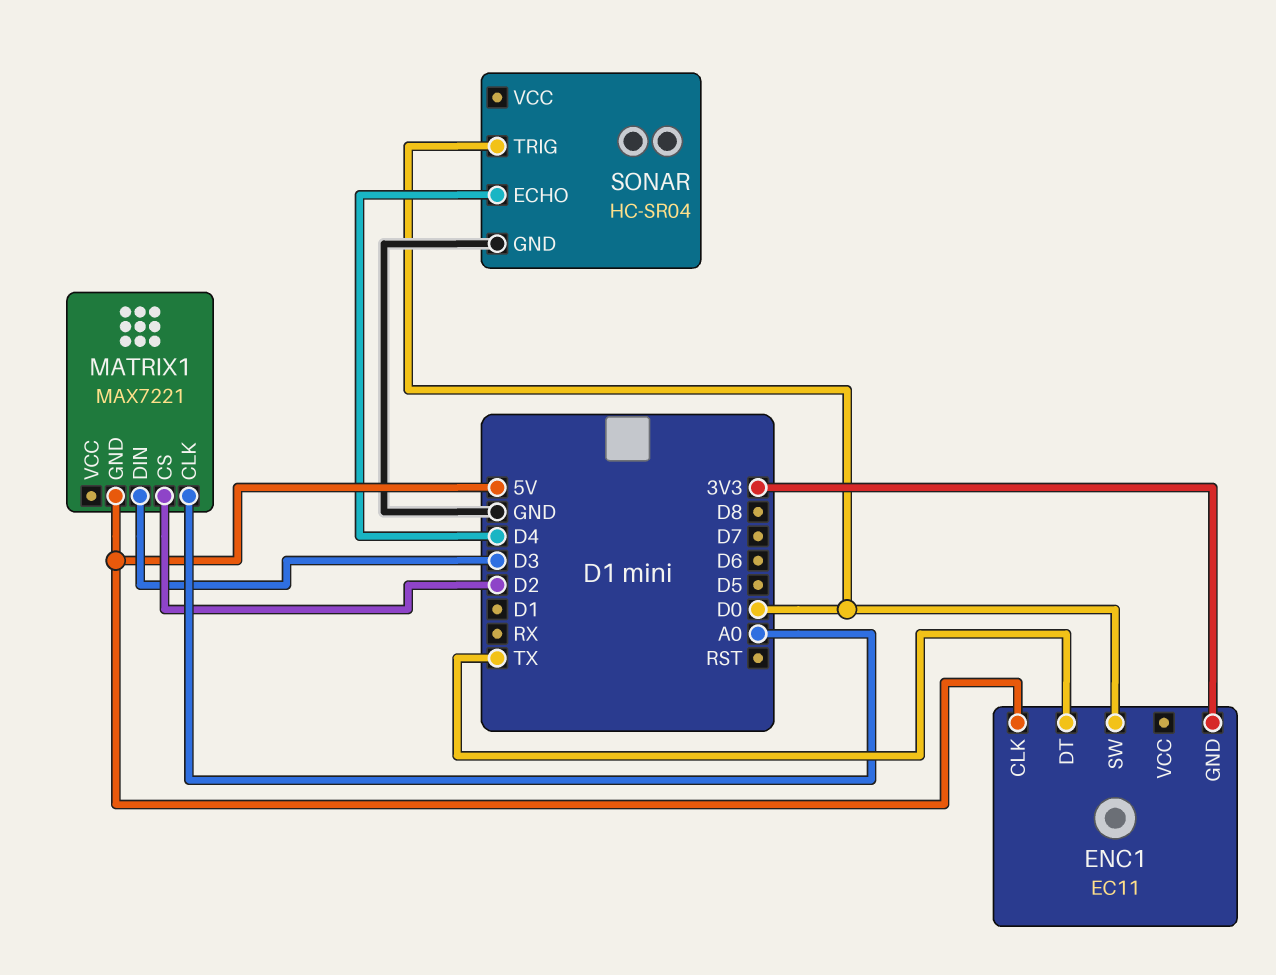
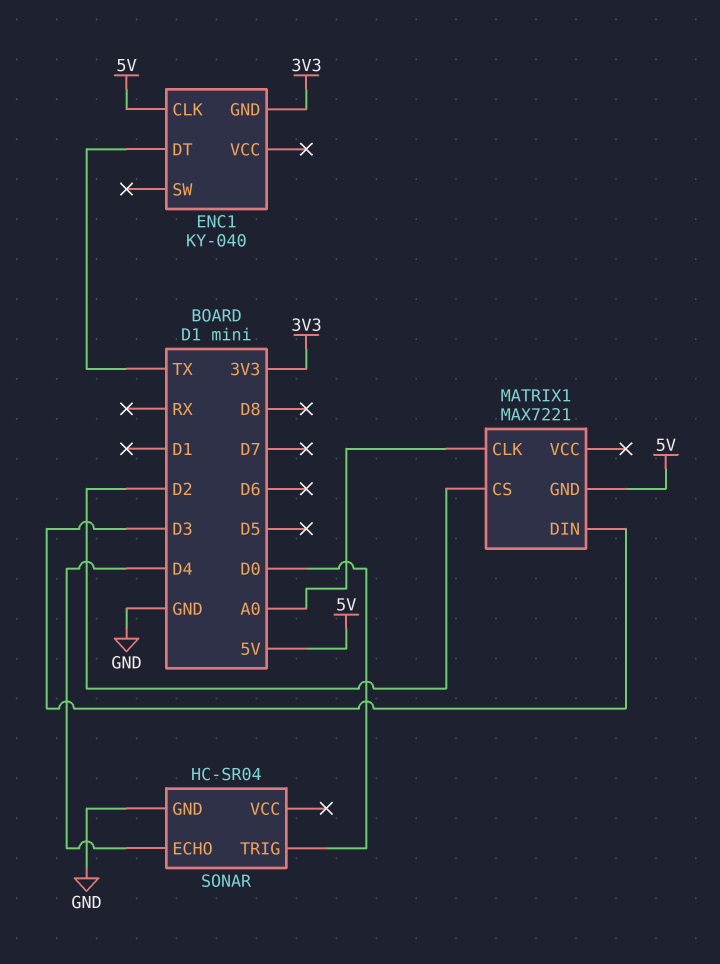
ENC1: EC11 -> KY-040
ENC1 pin SW: D0 -> none

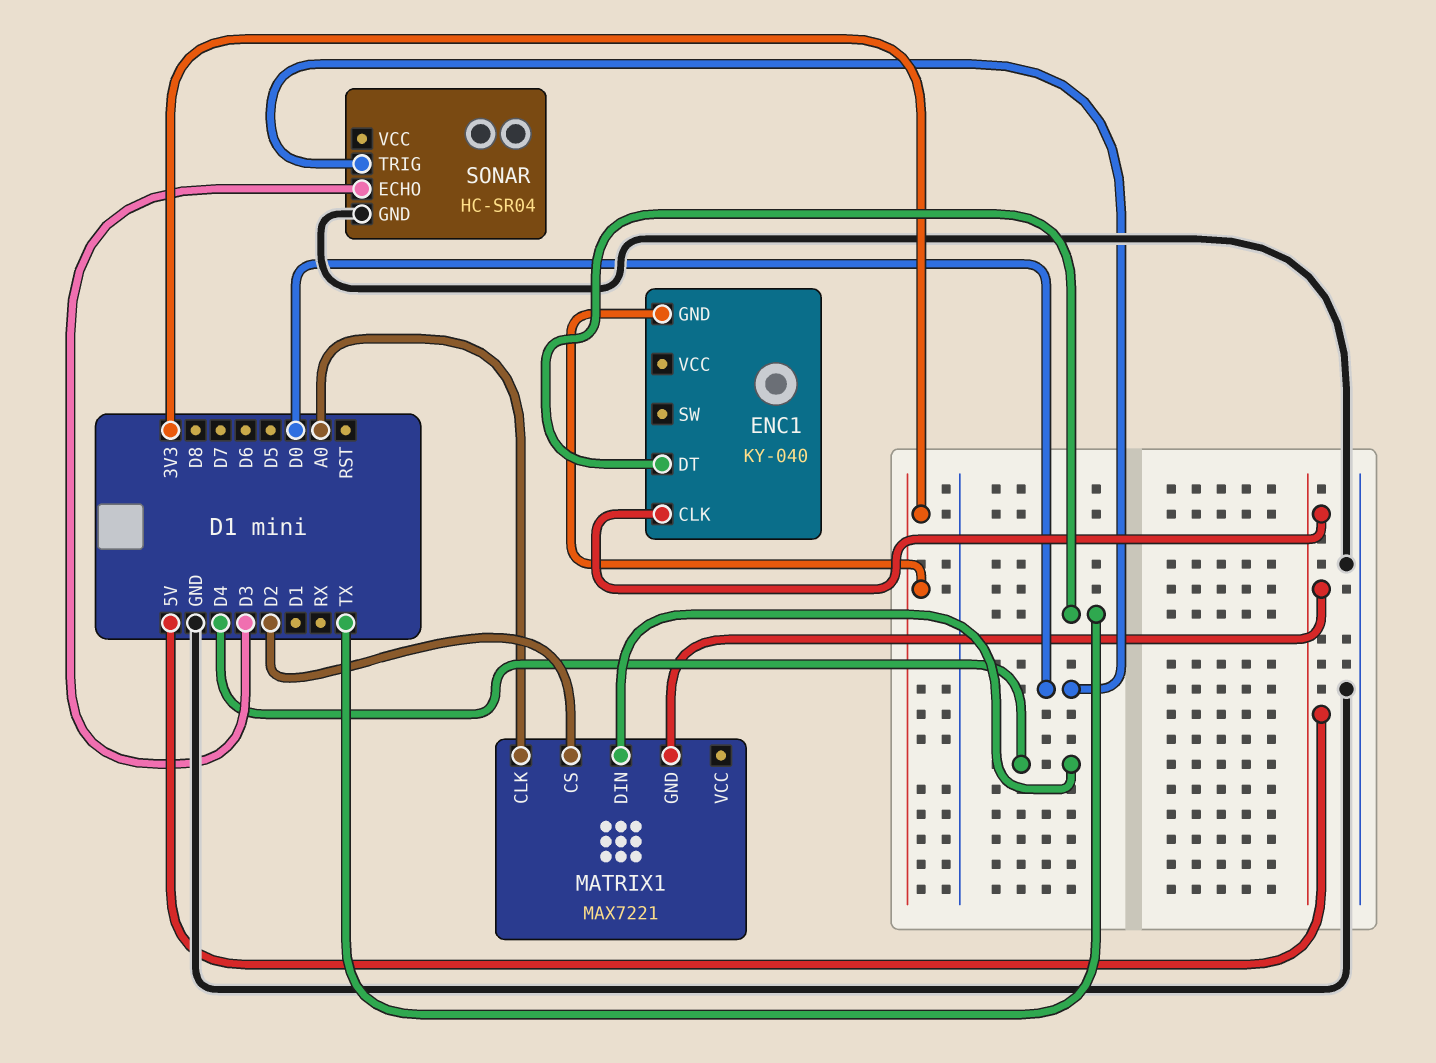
MATRIX1 pin DIN: D3 -> D4
SONAR pin ECHO: D4 -> D3

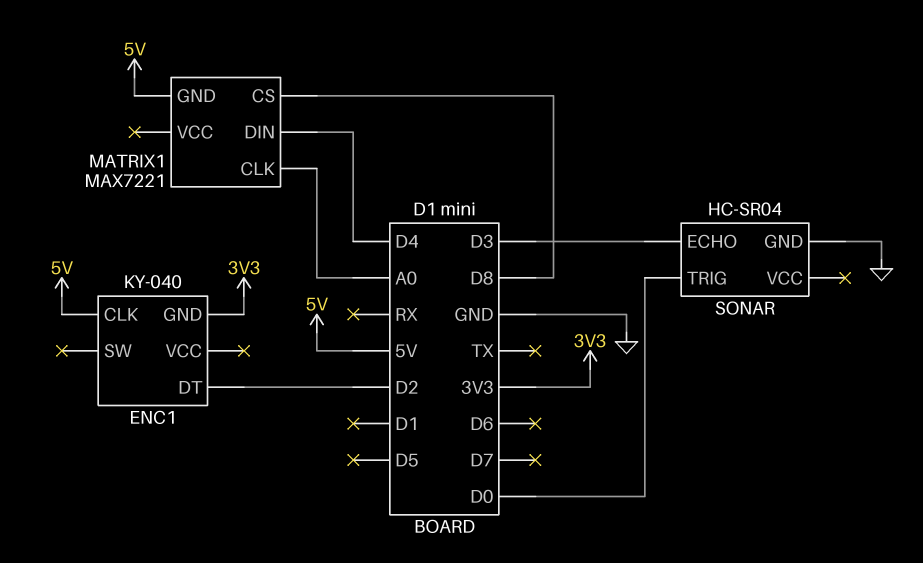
ENC1 pin DT: TX -> D2
MATRIX1 pin CS: D2 -> D8

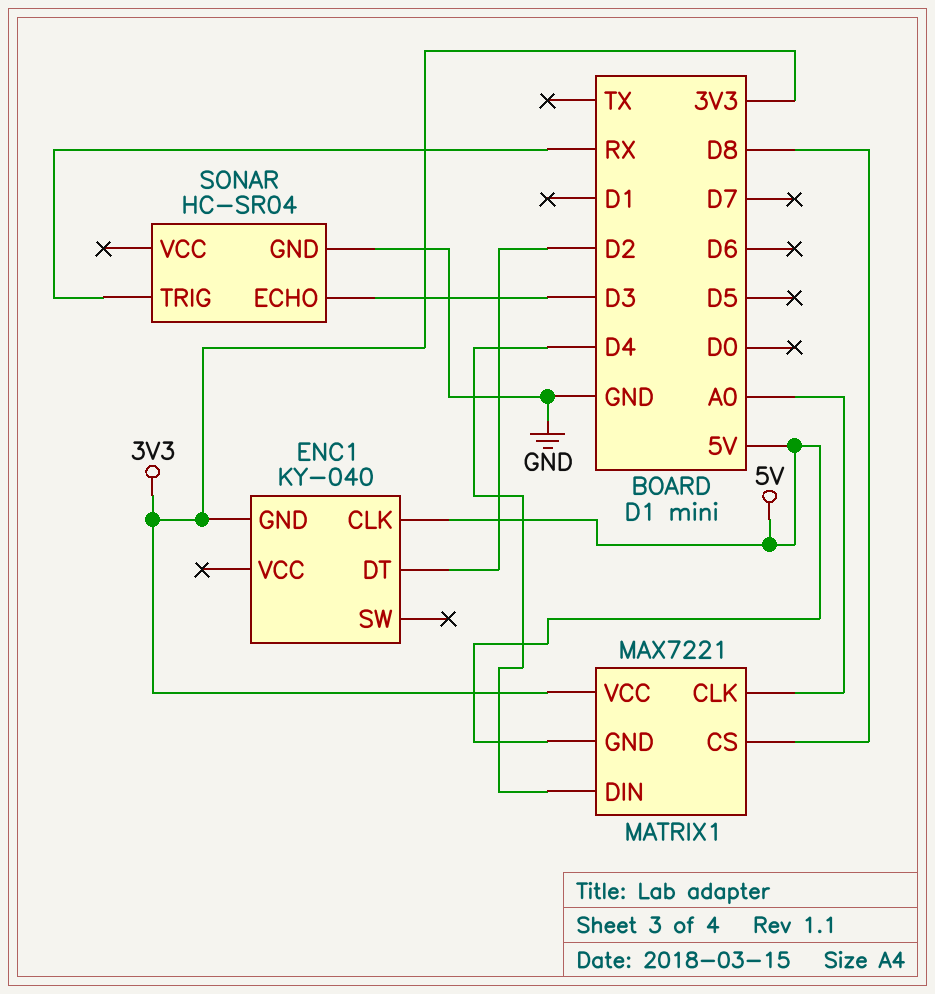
MATRIX1 pin VCC: none -> 3V3
SONAR pin TRIG: D0 -> RX

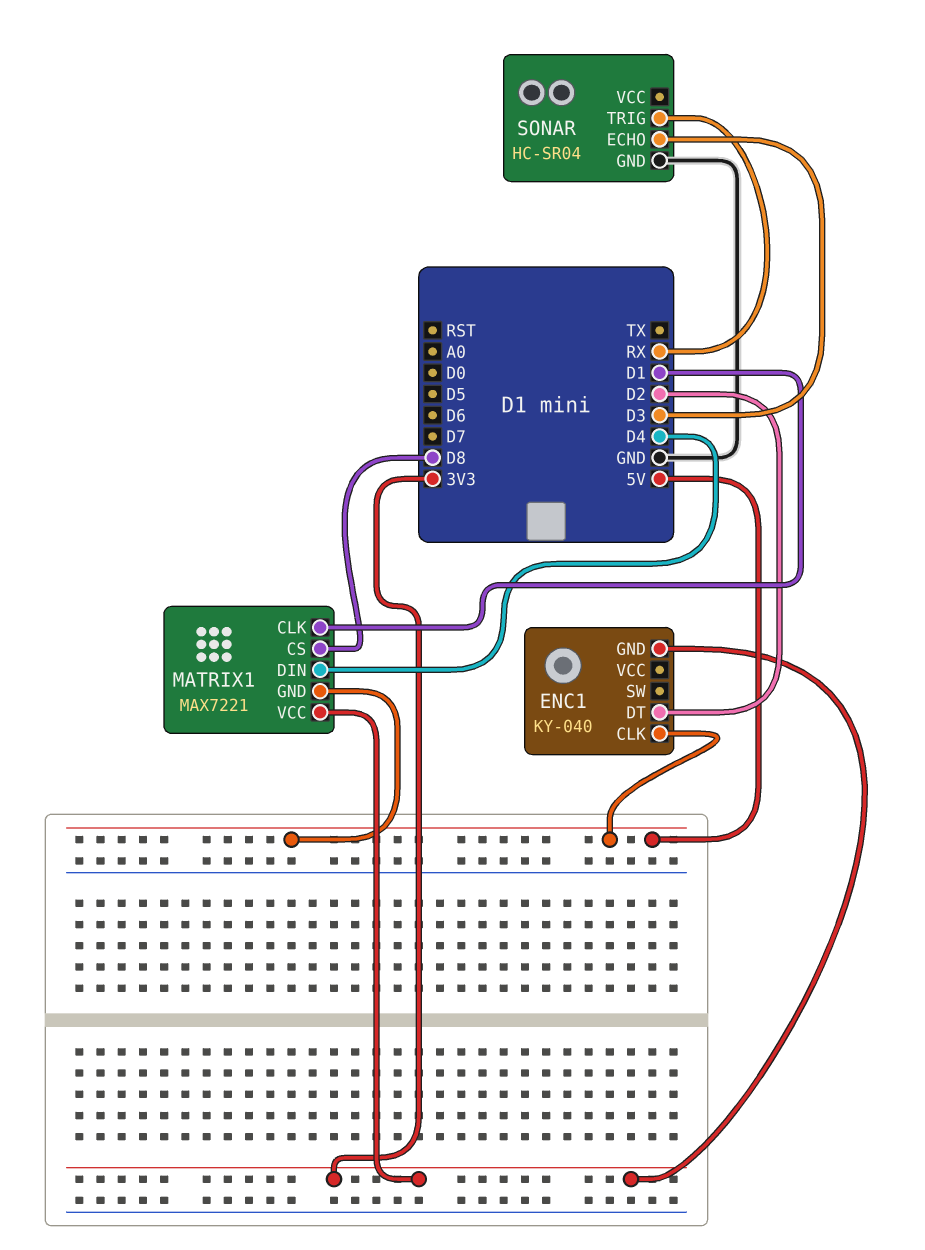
MATRIX1 pin CLK: A0 -> D1

